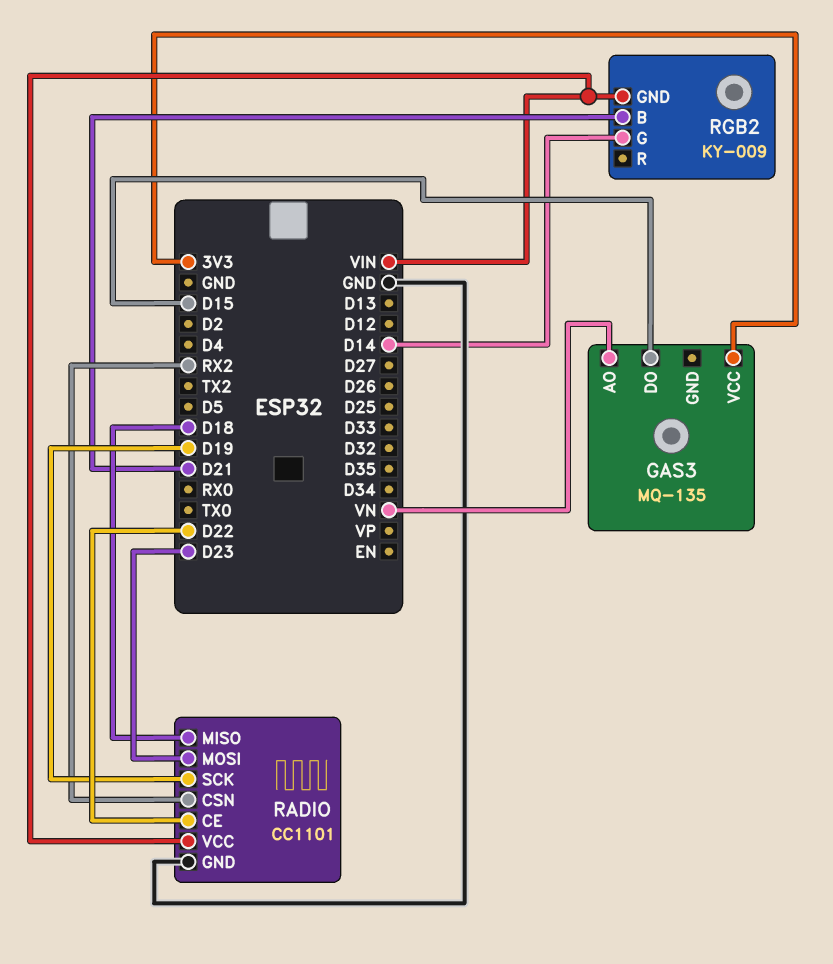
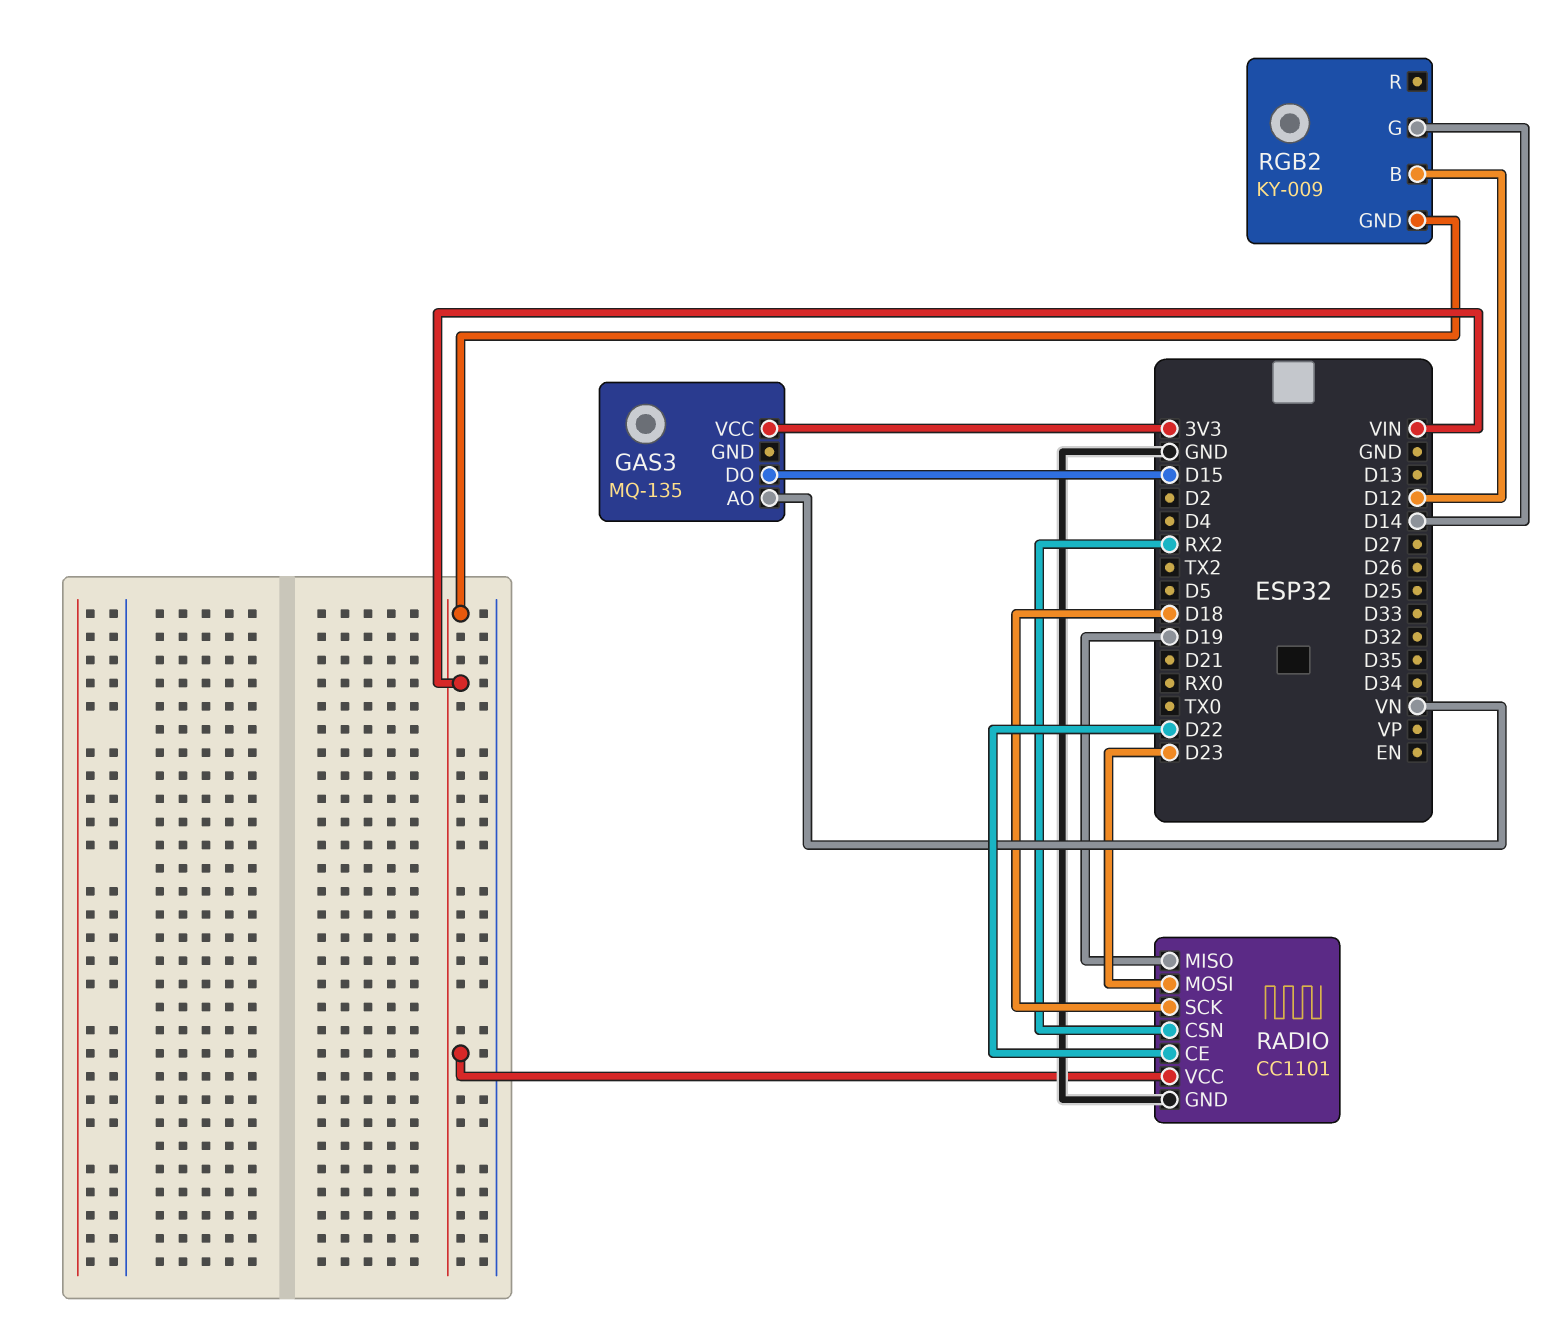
RADIO pin MISO: D18 -> D19
RADIO pin SCK: D19 -> D18
RGB2 pin B: D21 -> D12

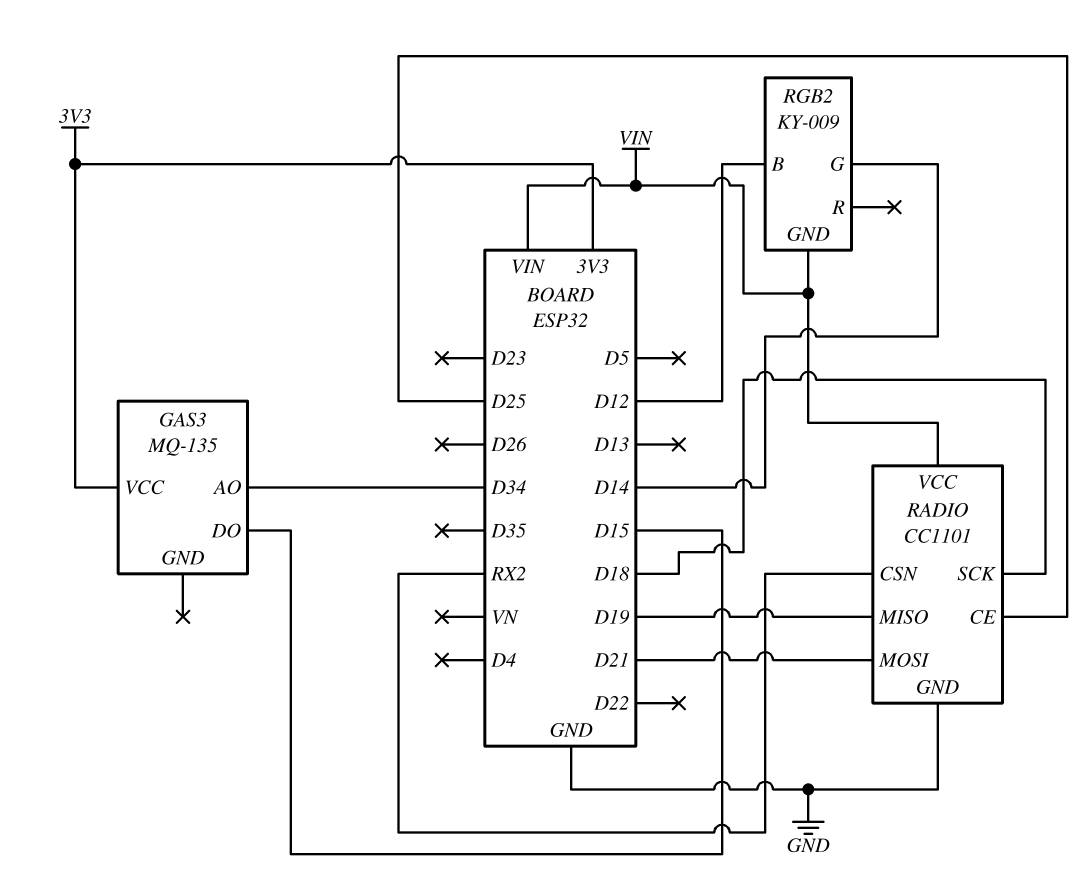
GAS3 pin AO: VN -> D34
RADIO pin CE: D22 -> D25
RADIO pin MOSI: D23 -> D21

